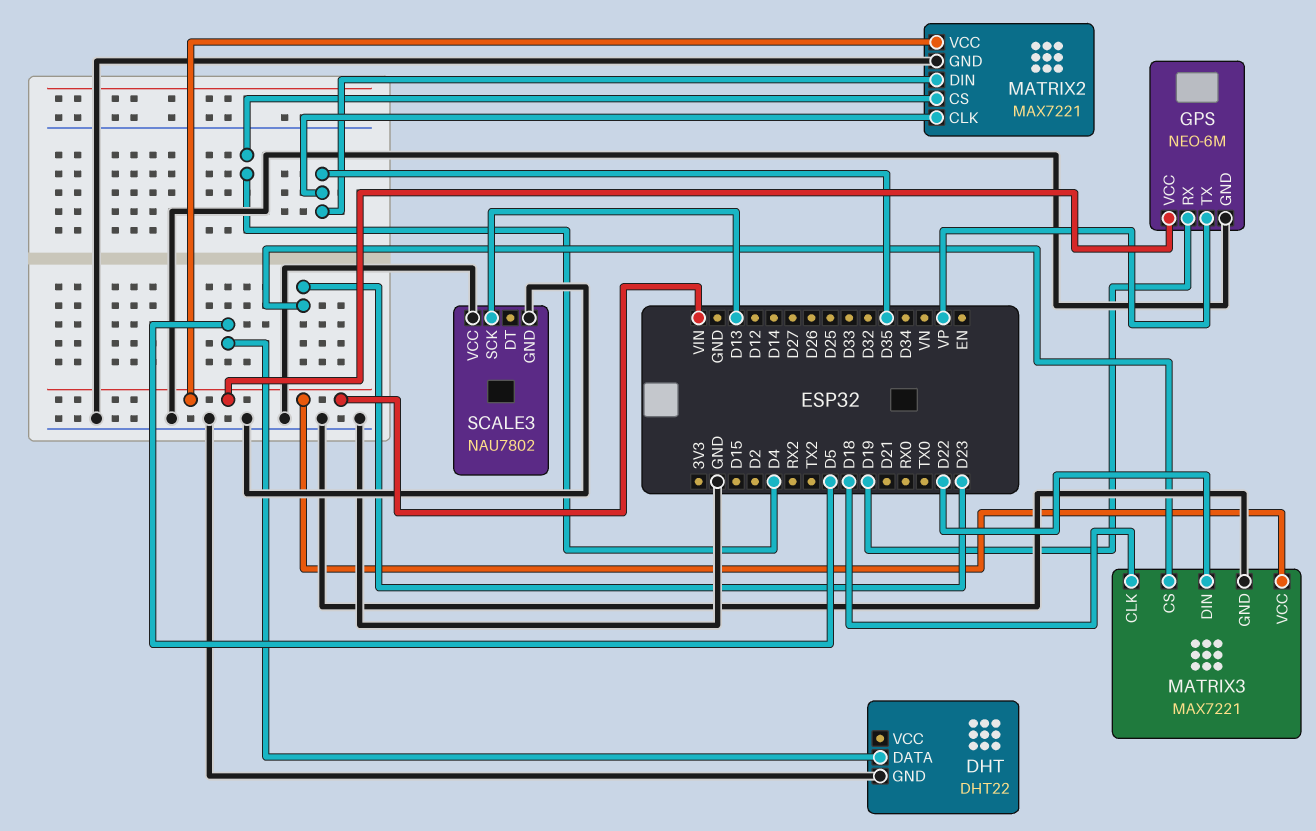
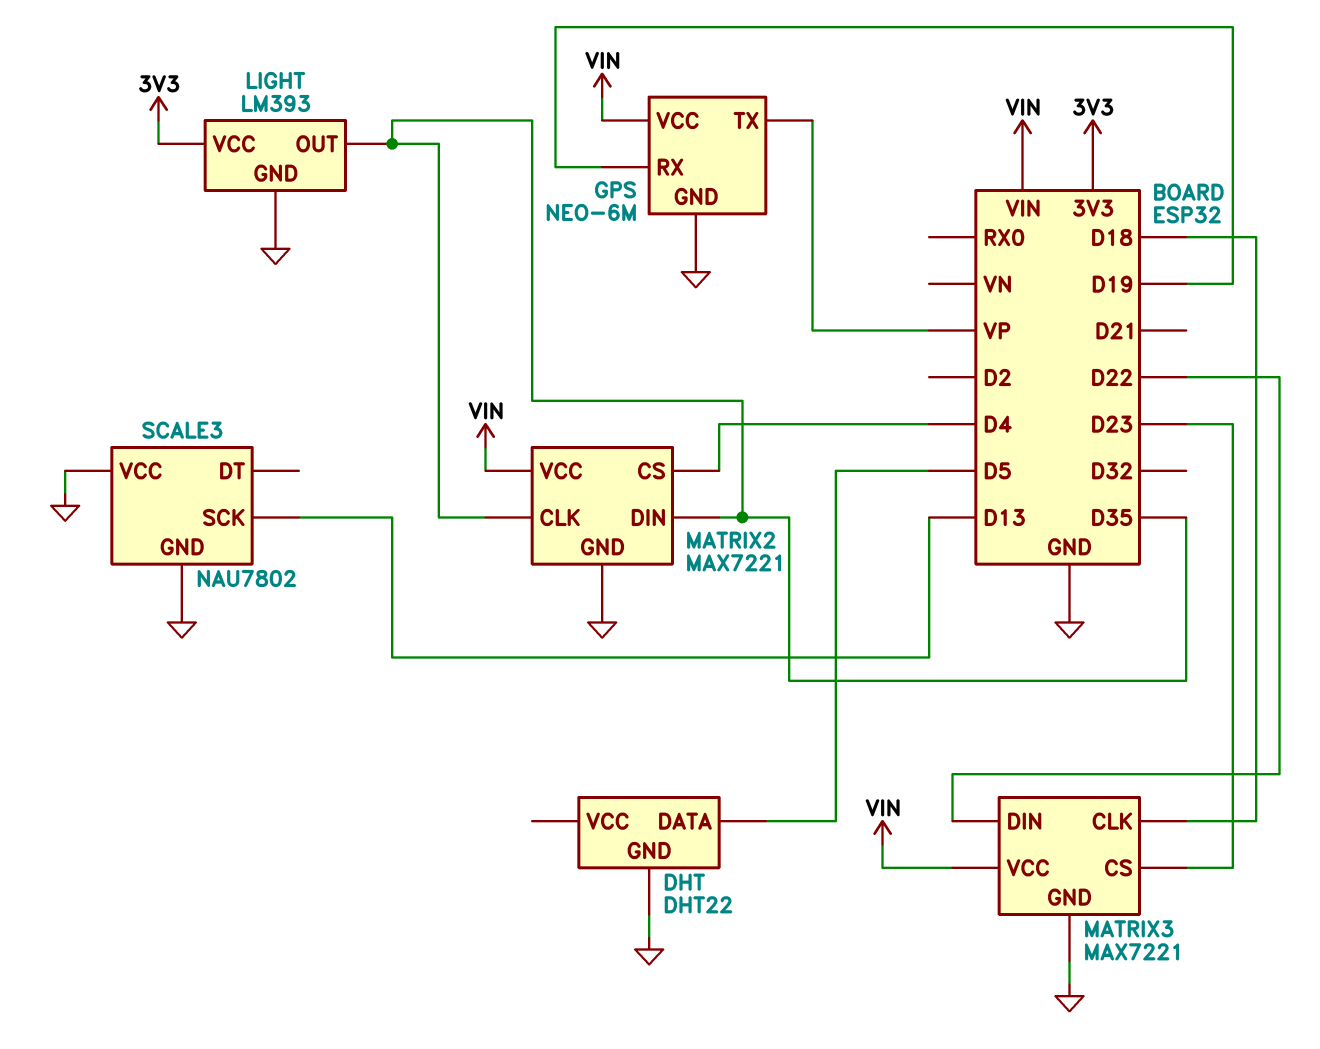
LIGHT: none -> LM393
LIGHT pin GND: none -> GND
LIGHT pin OUT: none -> D35
LIGHT pin VCC: none -> 3V3

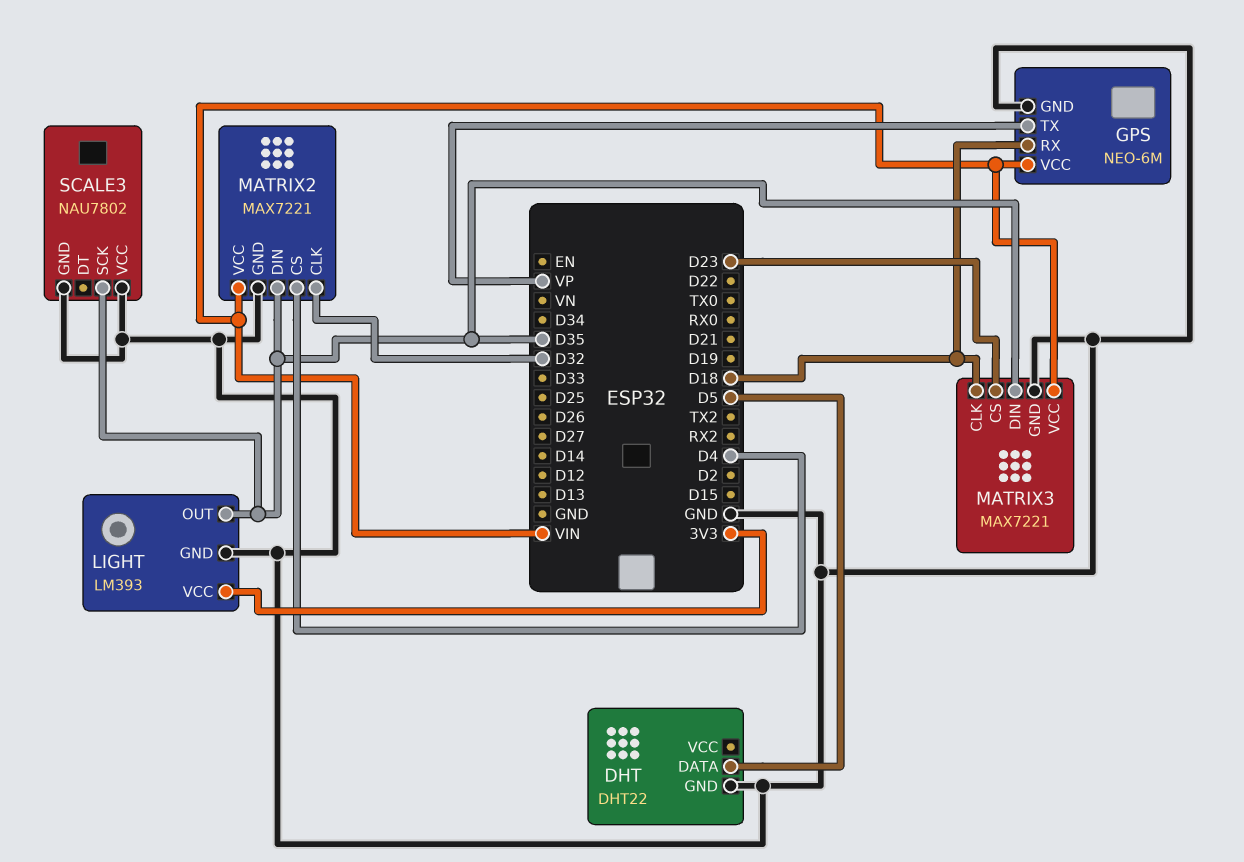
GPS pin RX: D19 -> D18
MATRIX2 pin CLK: D35 -> D32
MATRIX3 pin DIN: D22 -> D35
SCALE3 pin SCK: D13 -> D35

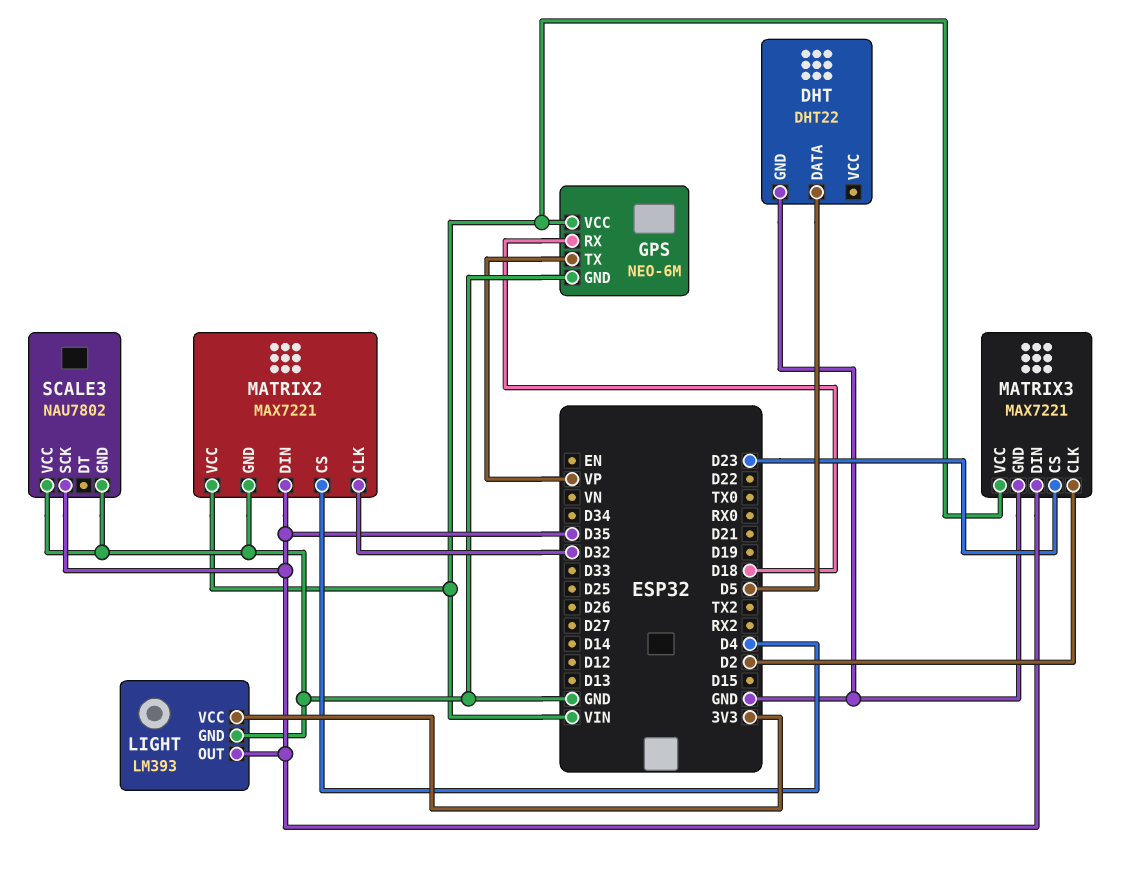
MATRIX3 pin CLK: D18 -> D2

